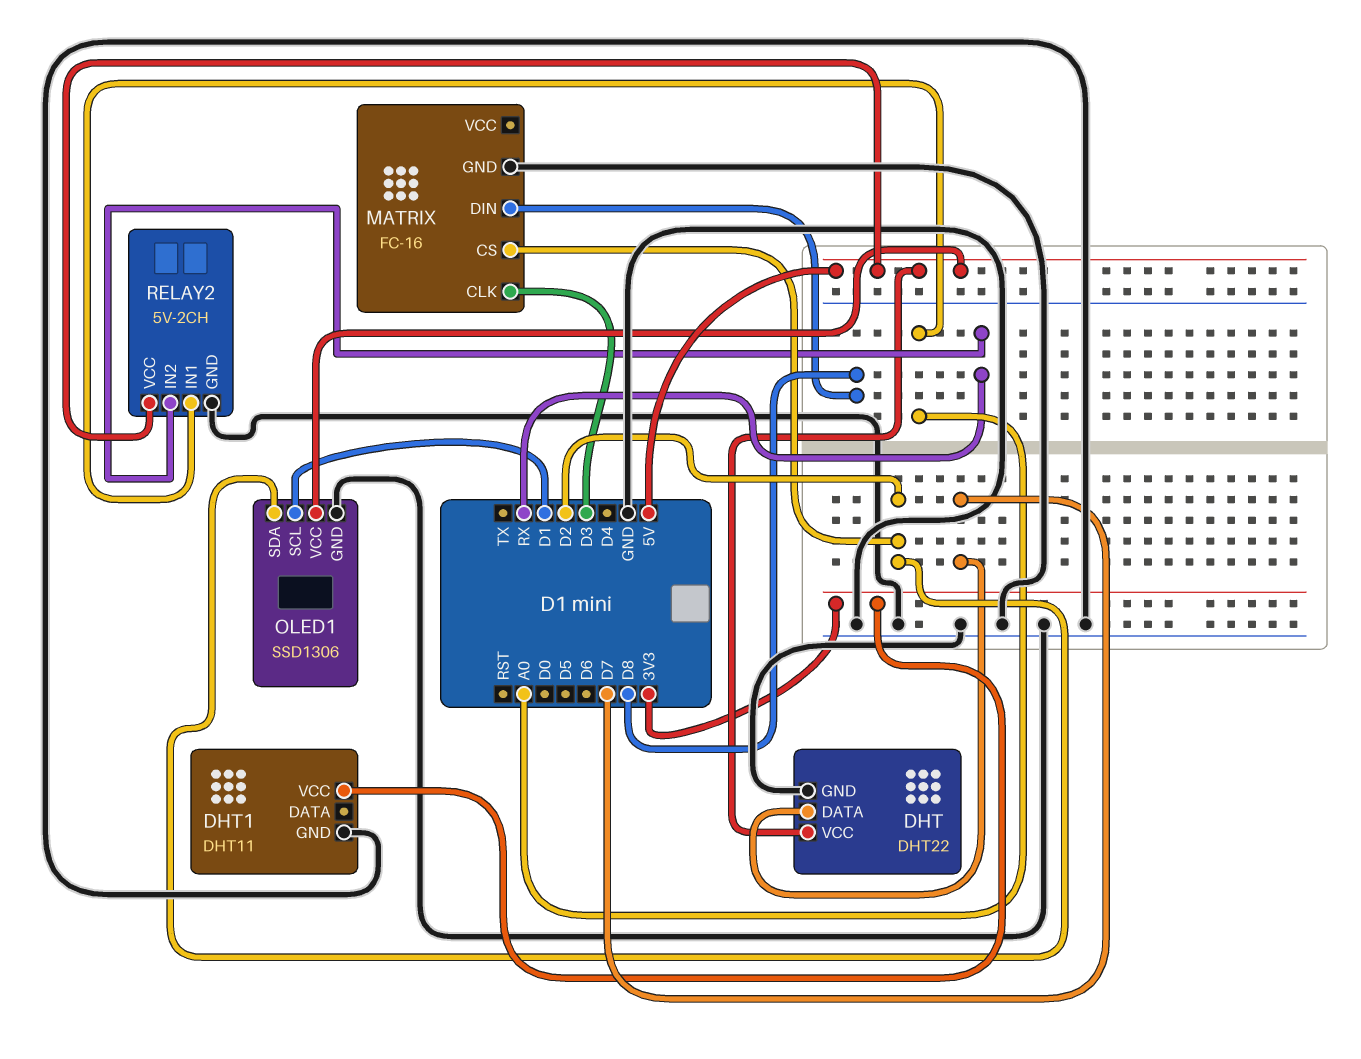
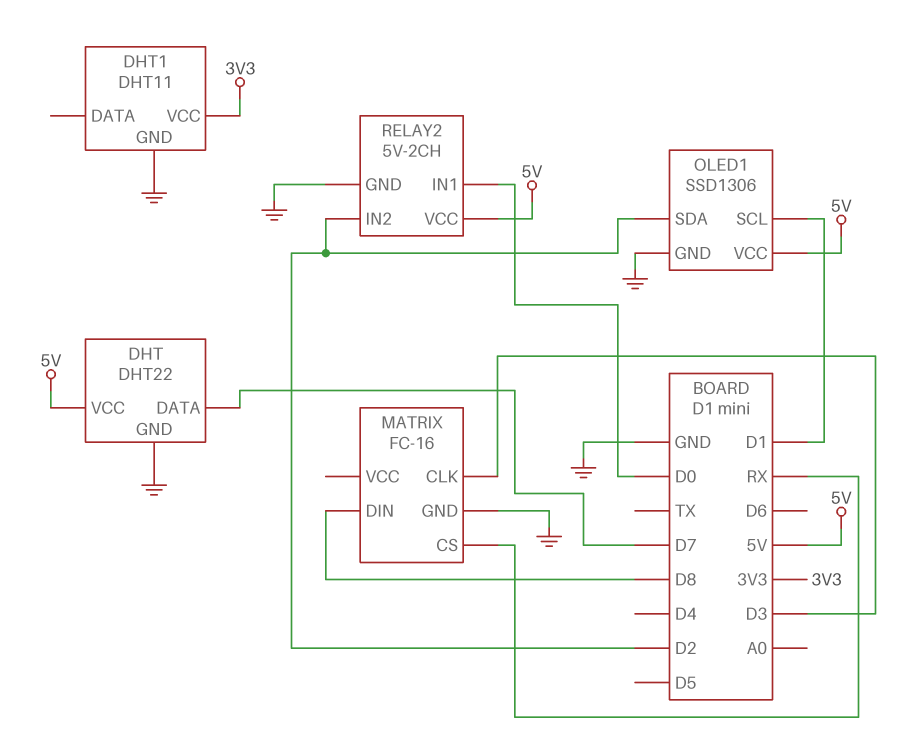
MATRIX pin CS: D2 -> RX
RELAY2 pin IN1: A0 -> D0
RELAY2 pin IN2: RX -> D2

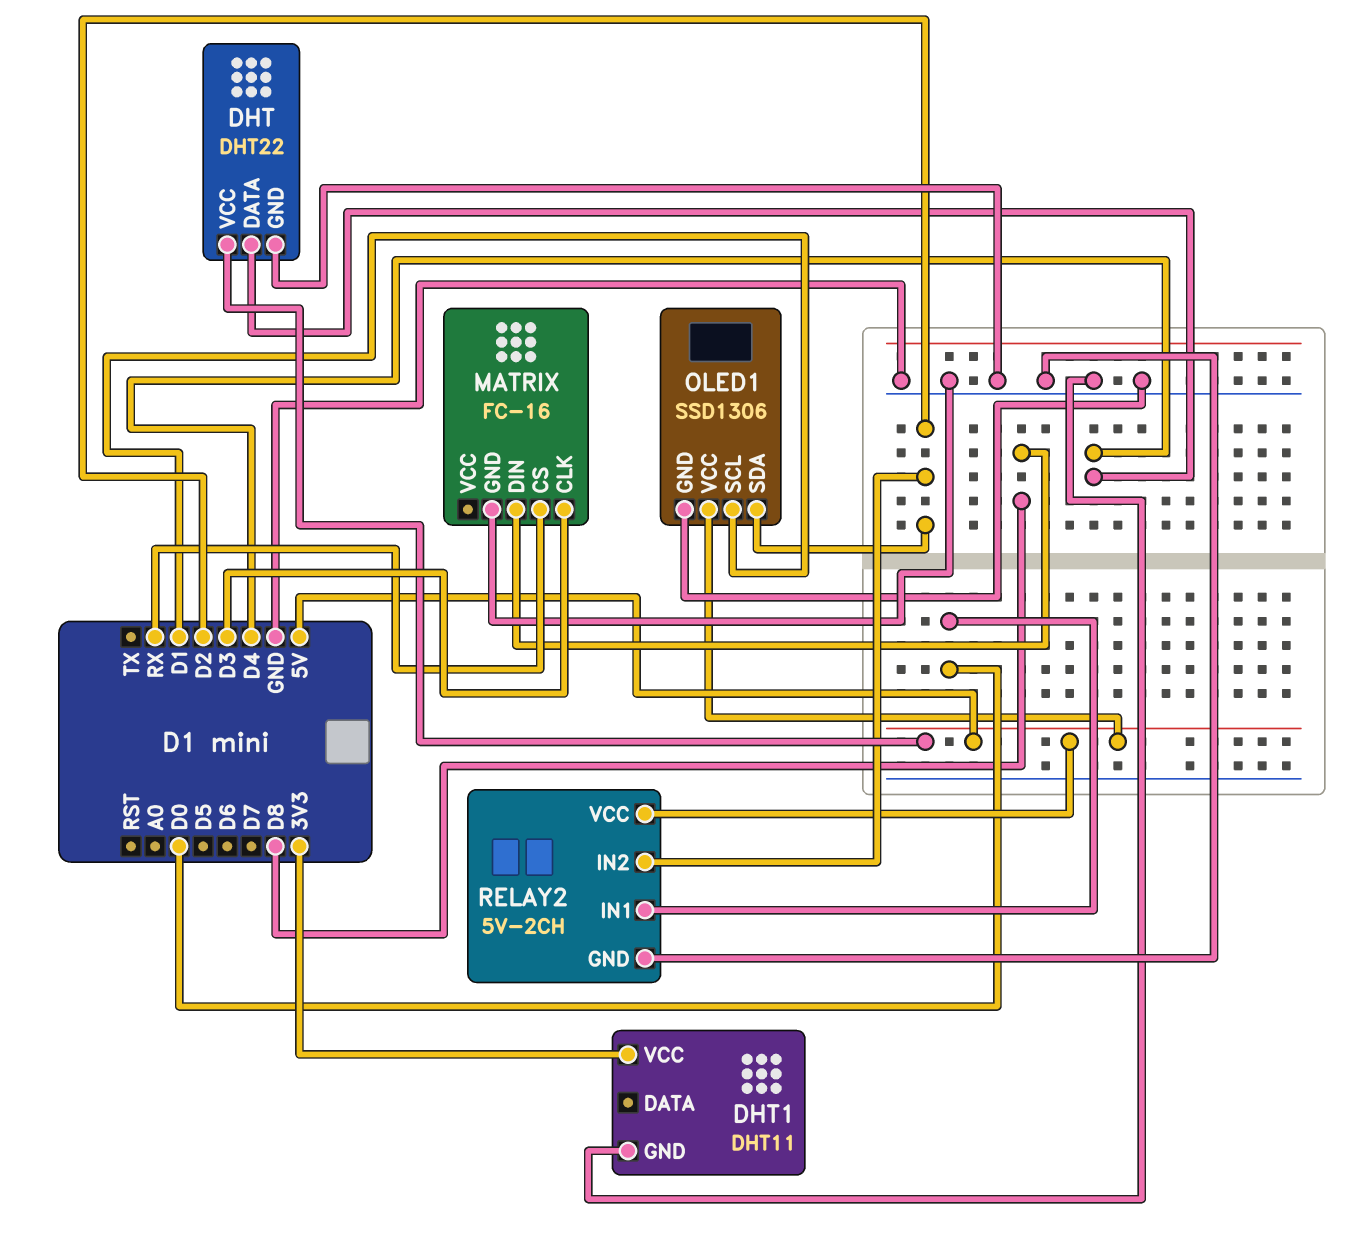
DHT pin DATA: D7 -> D4

